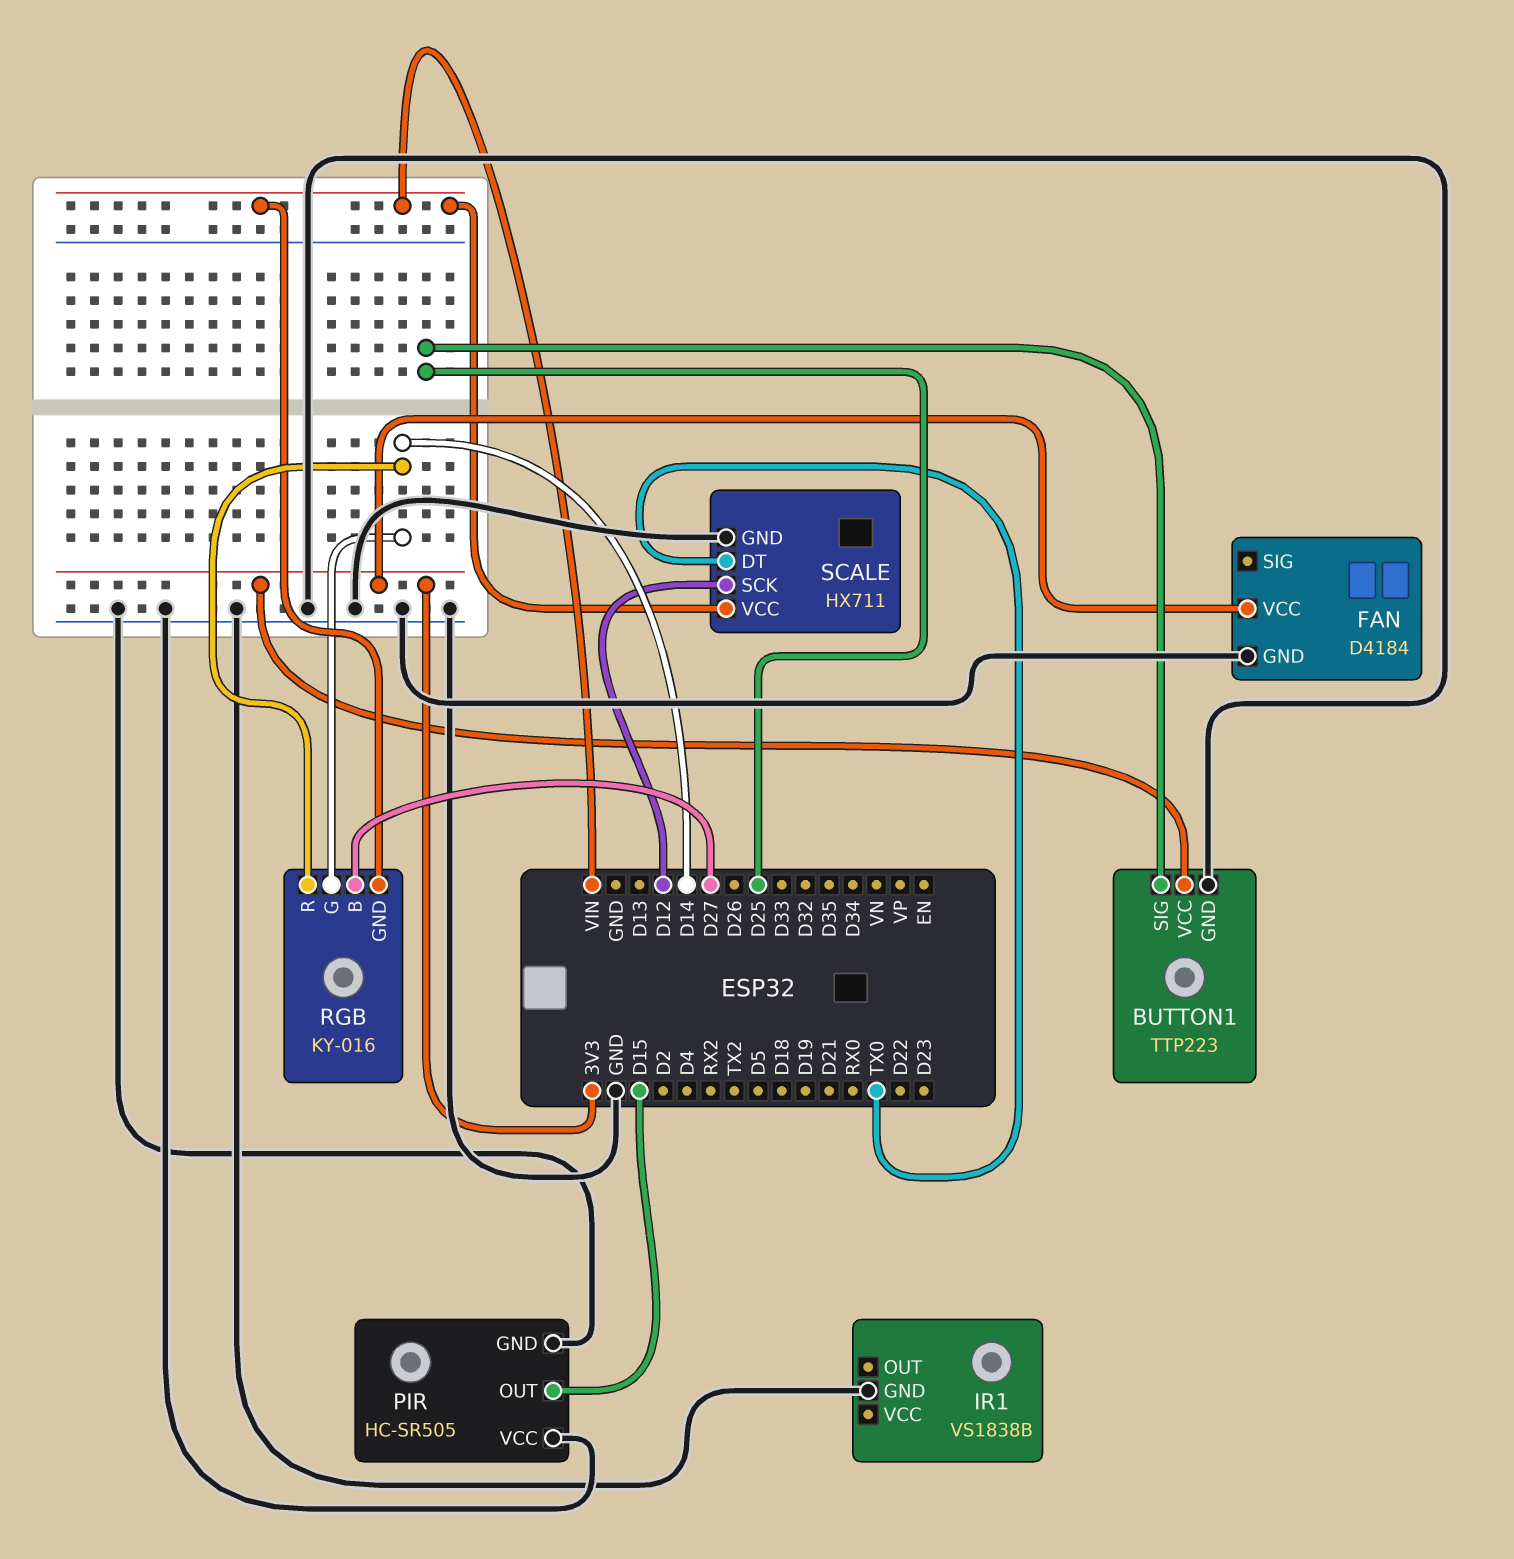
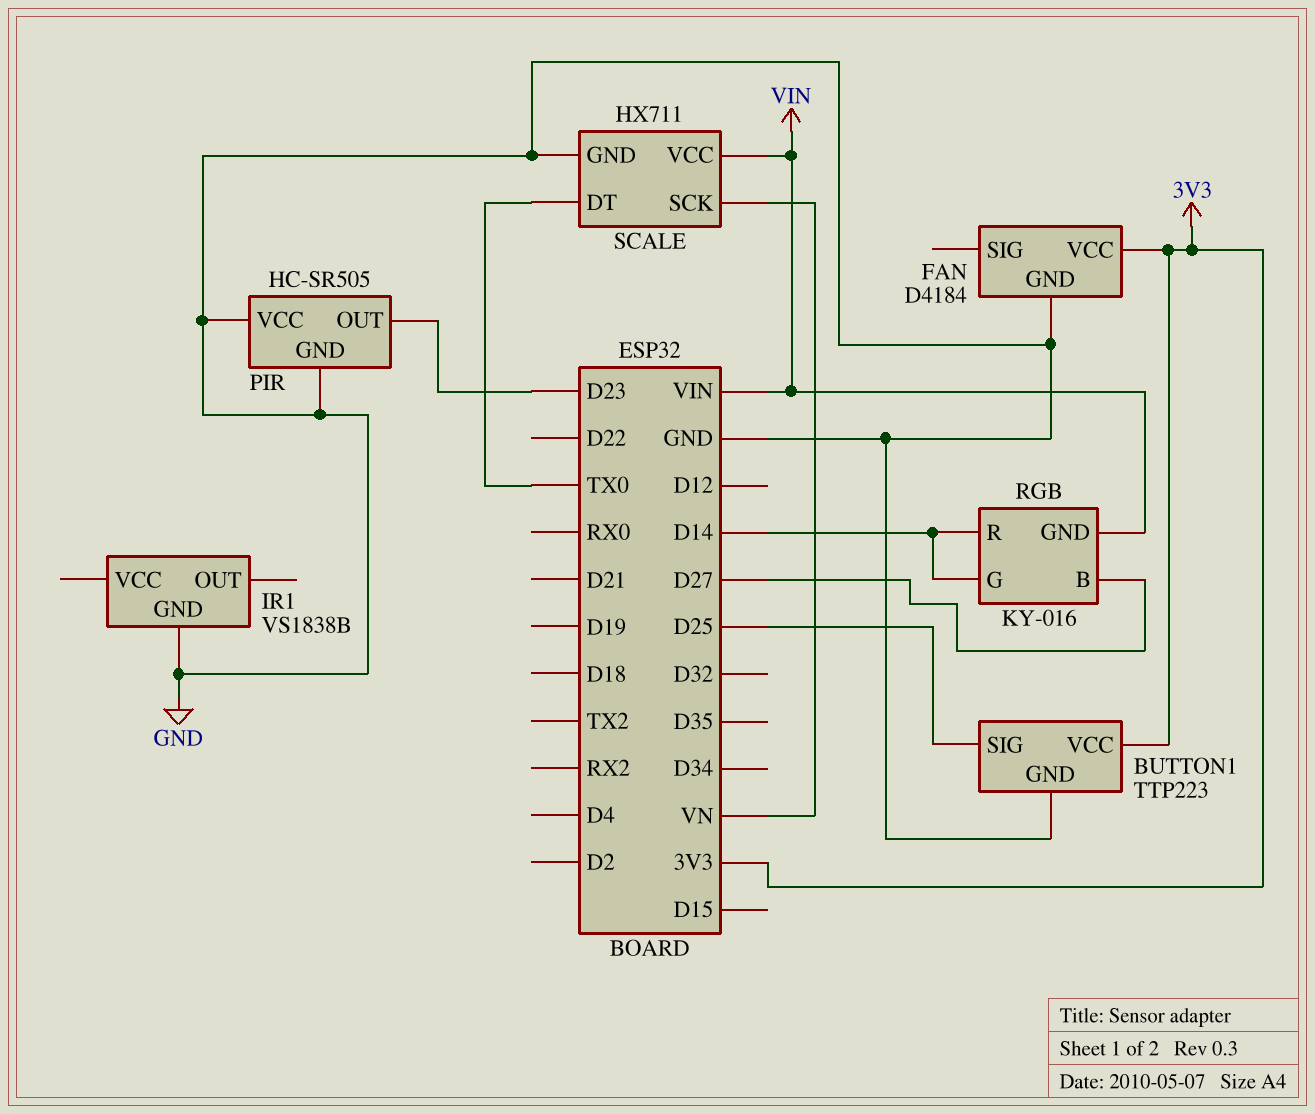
PIR pin OUT: D15 -> D23
SCALE pin SCK: D12 -> VN

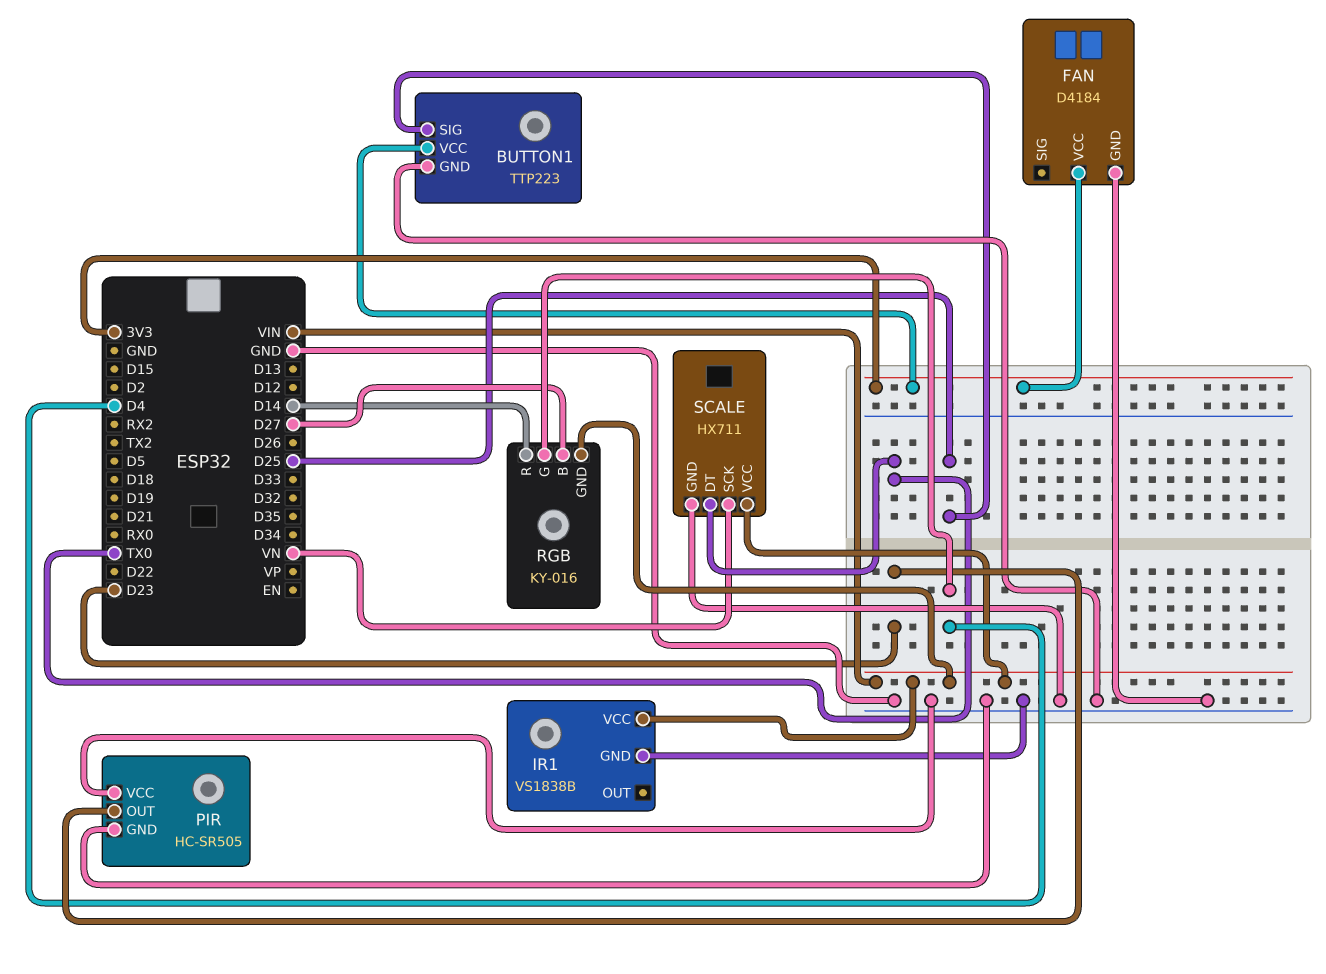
IR1 pin VCC: none -> VIN
RGB pin G: D14 -> D4

